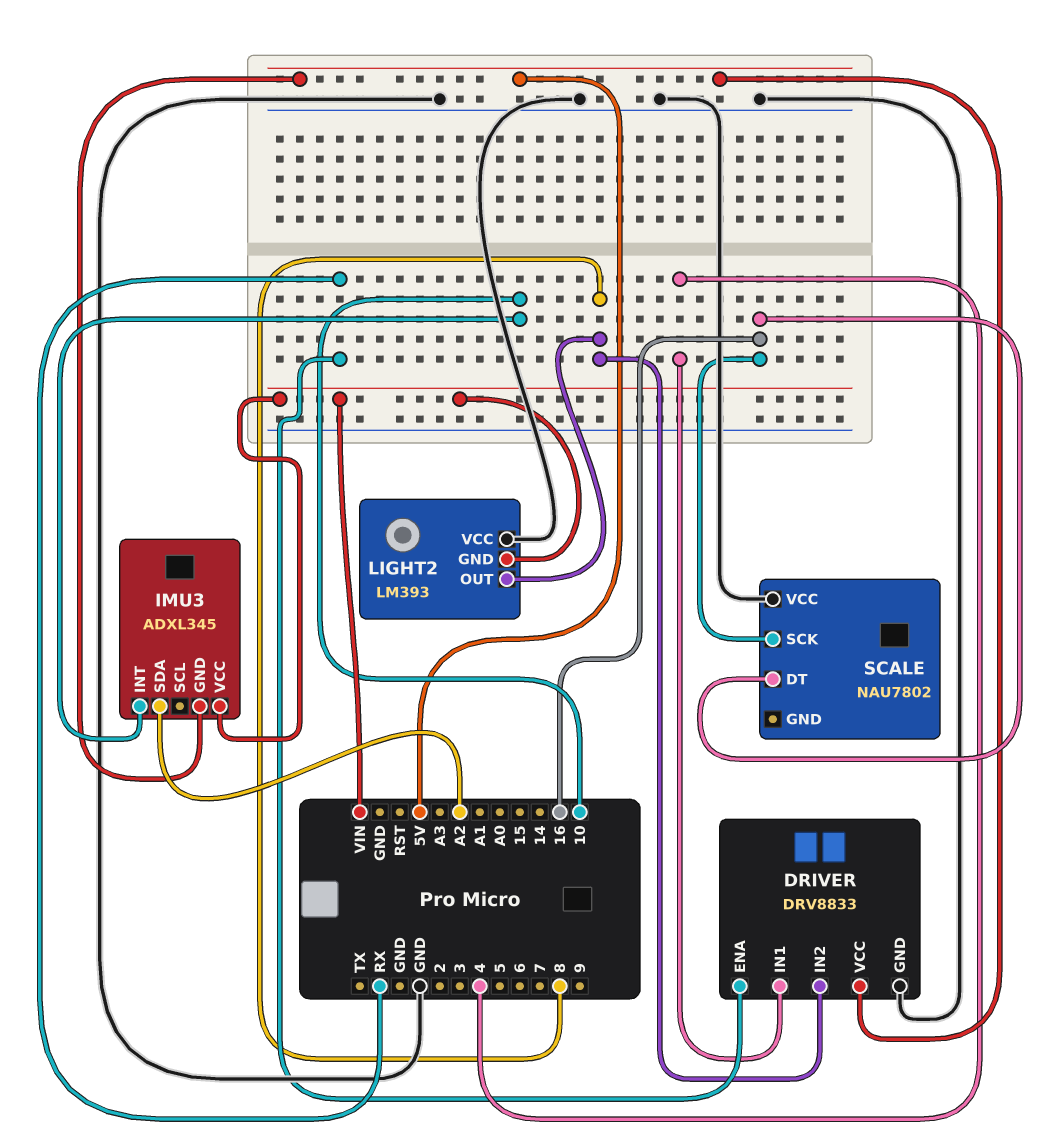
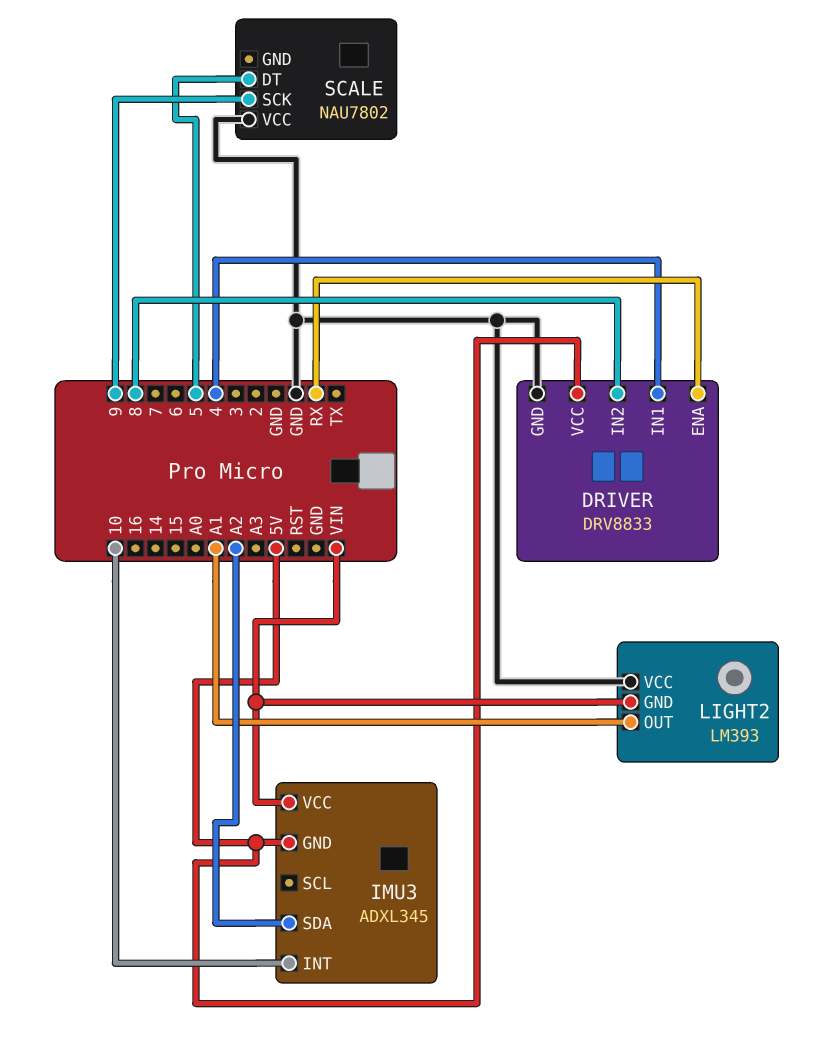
LIGHT2 pin OUT: 8 -> A1
SCALE pin DT: 16 -> 5
SCALE pin SCK: 16 -> 9

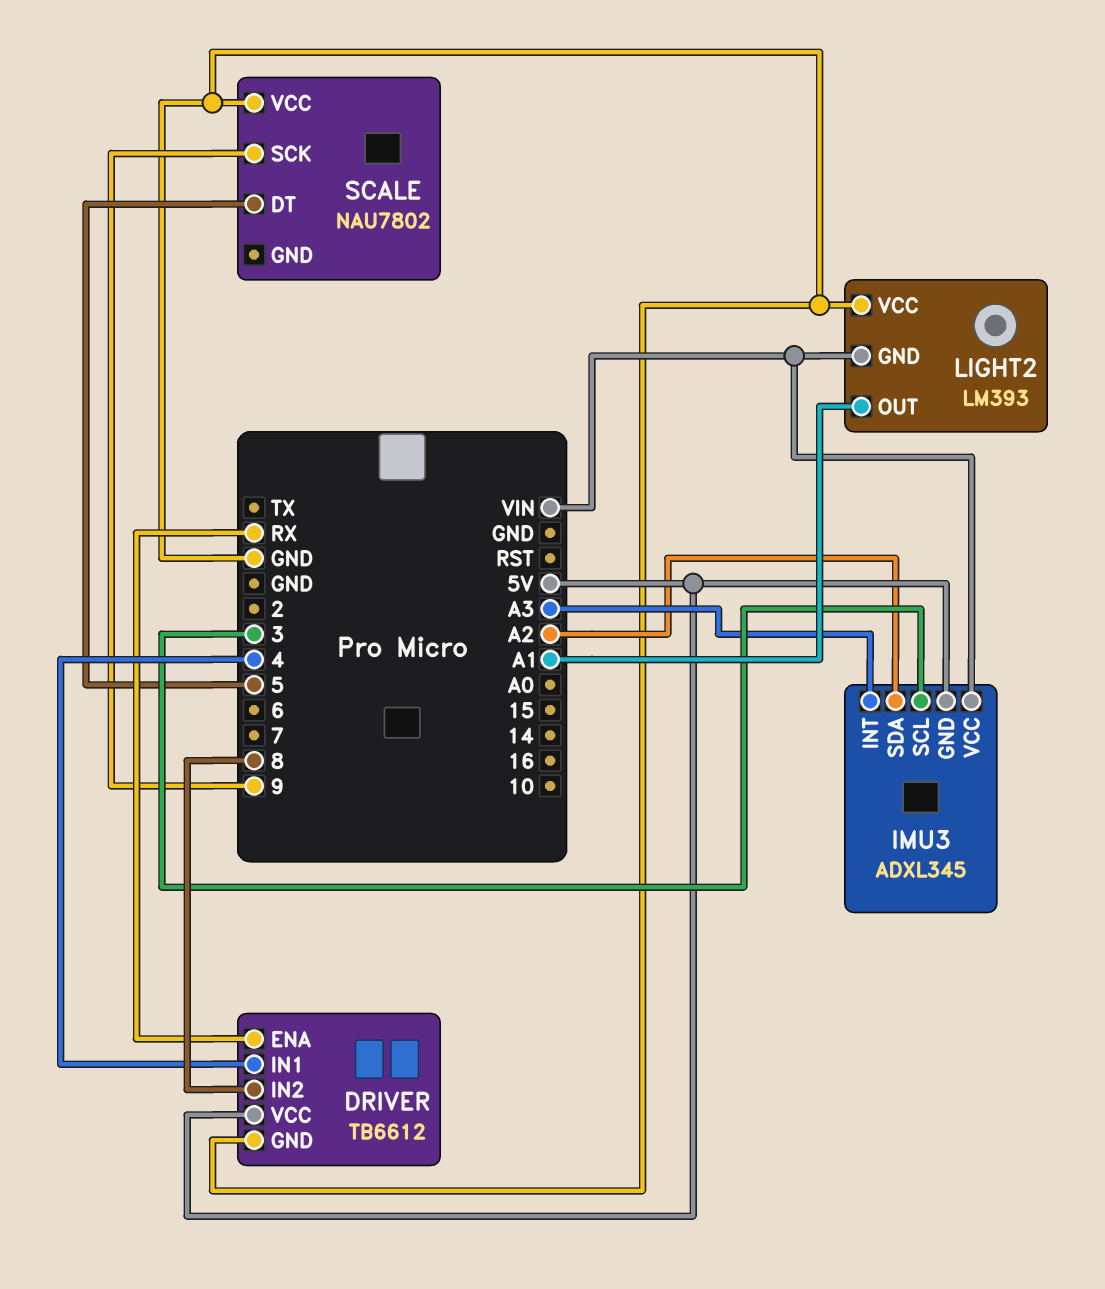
DRIVER: DRV8833 -> TB6612
IMU3 pin INT: 10 -> A3
IMU3 pin SCL: none -> 3

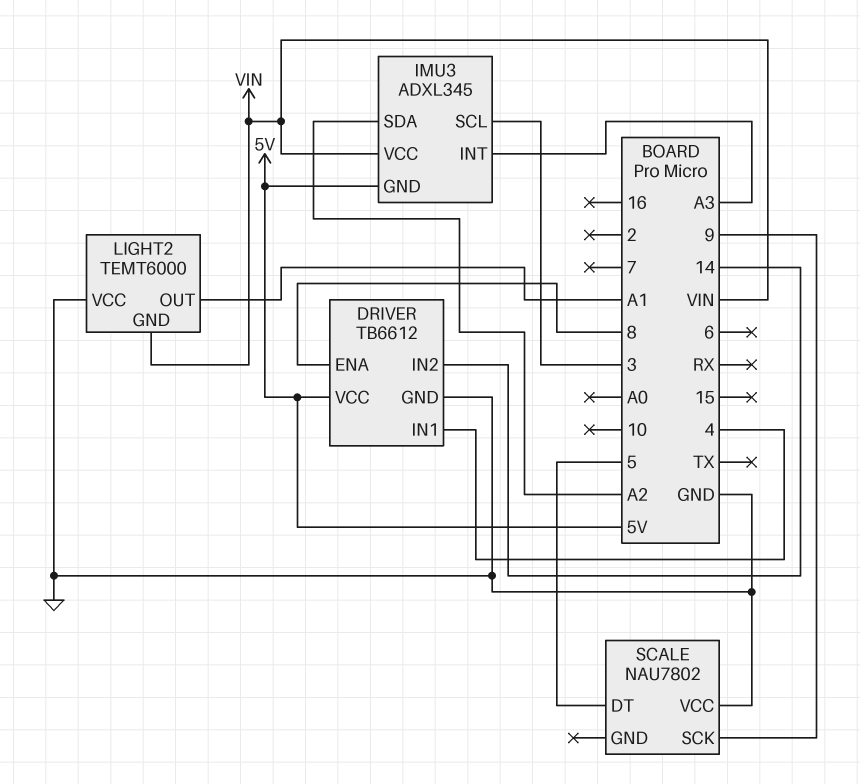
DRIVER pin ENA: RX -> 8
DRIVER pin IN2: 8 -> 14
LIGHT2: LM393 -> TEMT6000

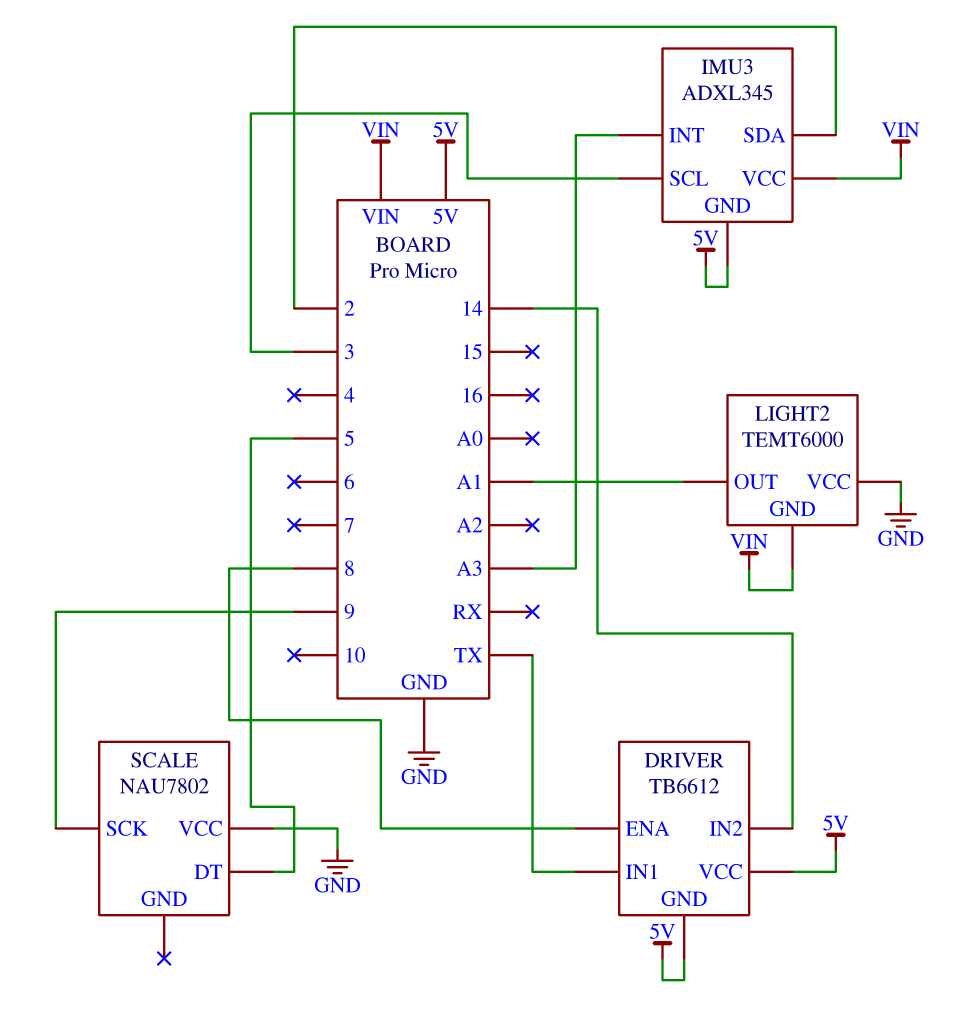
DRIVER pin GND: GND -> 5V
DRIVER pin IN1: 4 -> TX
IMU3 pin SDA: A2 -> 2

